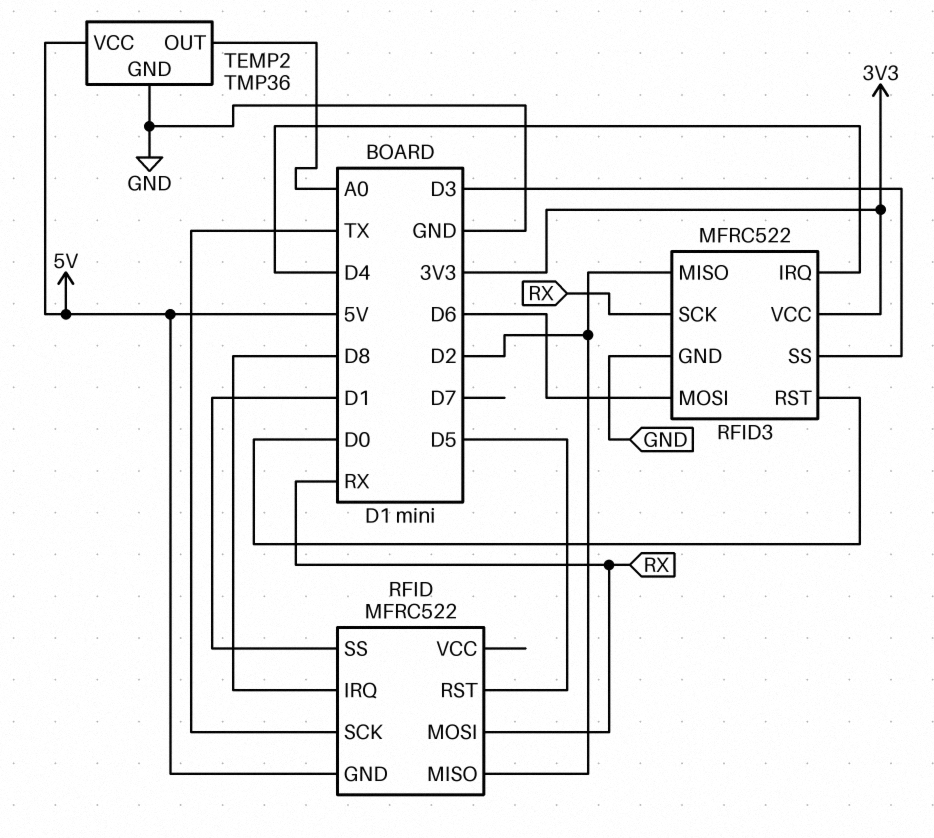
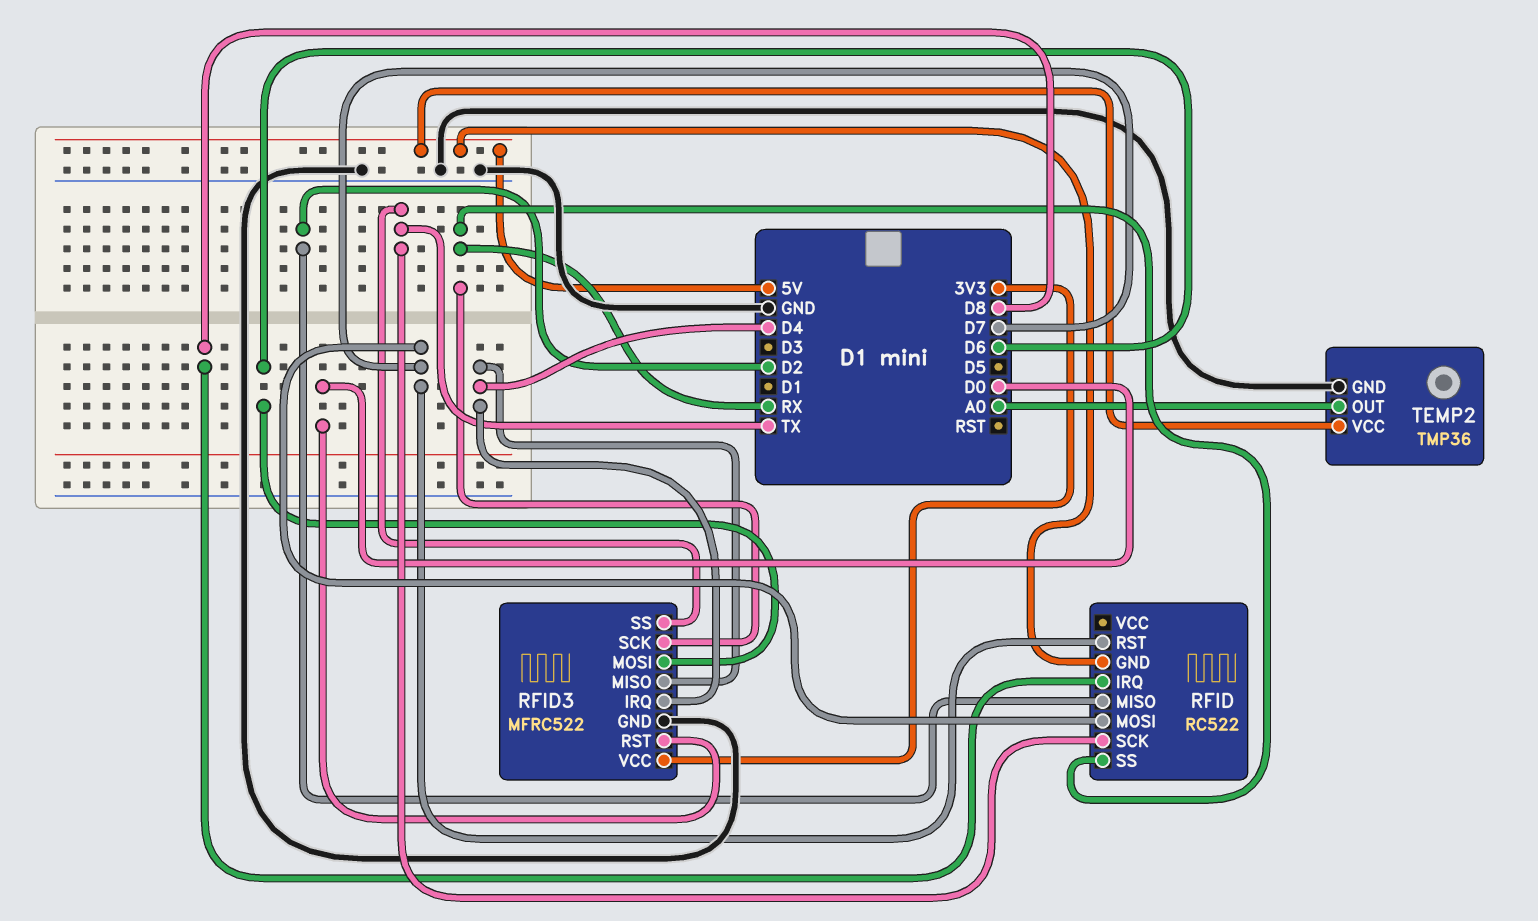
RFID: MFRC522 -> RC522
RFID pin MOSI: RX -> D7
RFID pin RST: D5 -> D7
RFID pin SS: D1 -> RX
RFID3 pin MISO: D2 -> D4
RFID3 pin SS: D3 -> TX

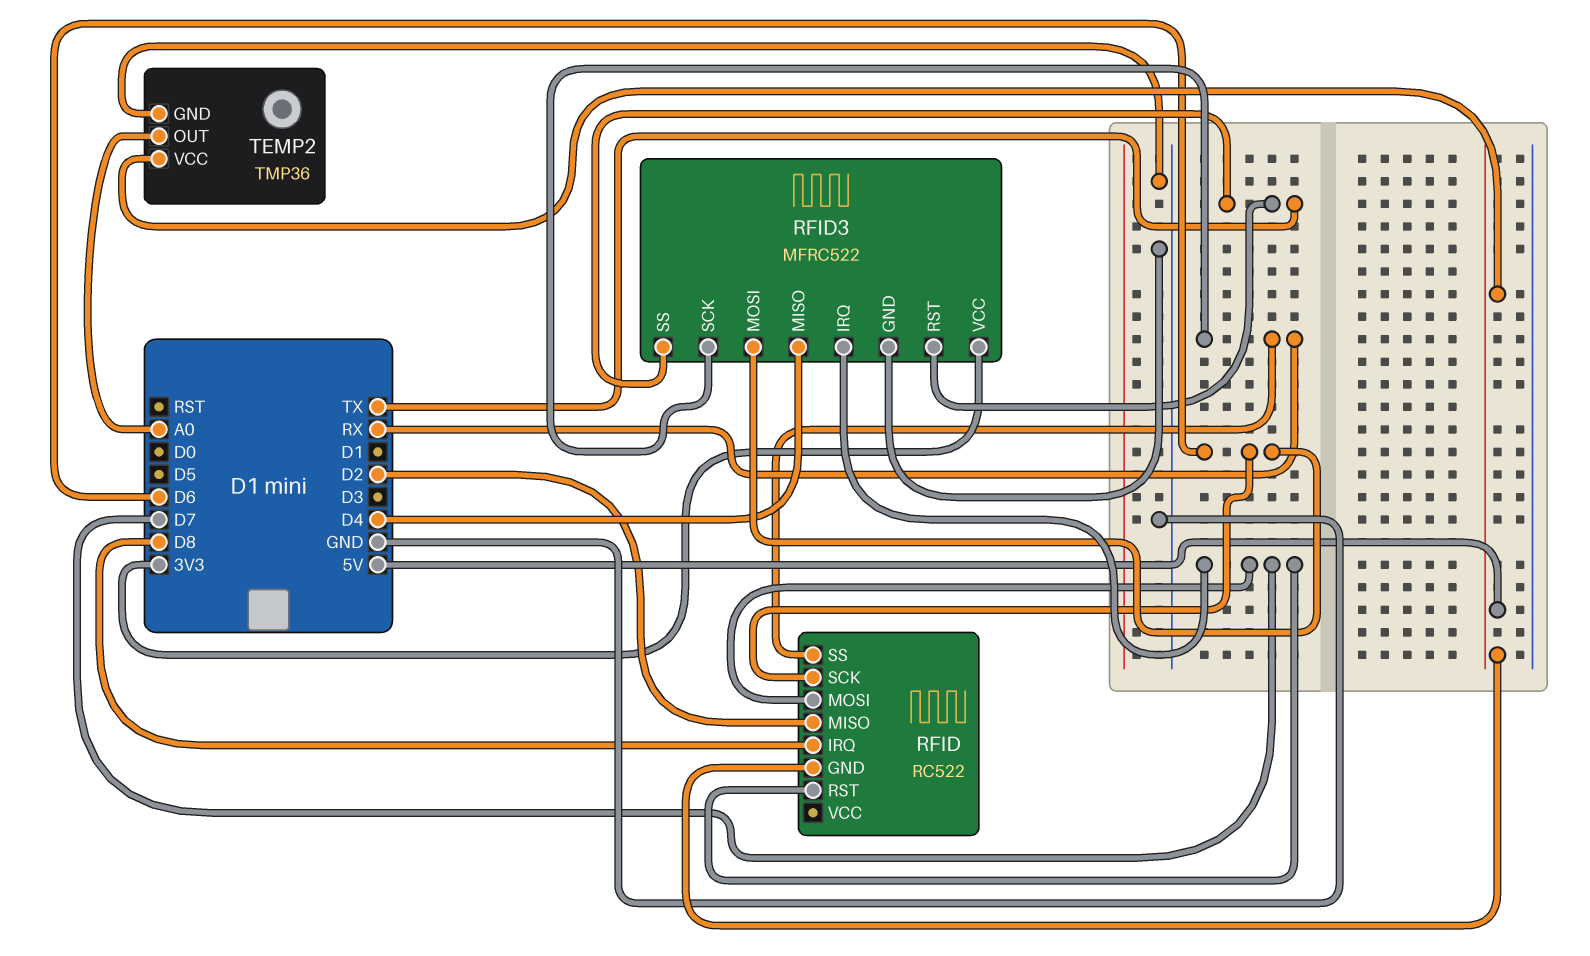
RFID pin SCK: TX -> D6
RFID3 pin IRQ: D4 -> D7
RFID3 pin RST: D0 -> TX

